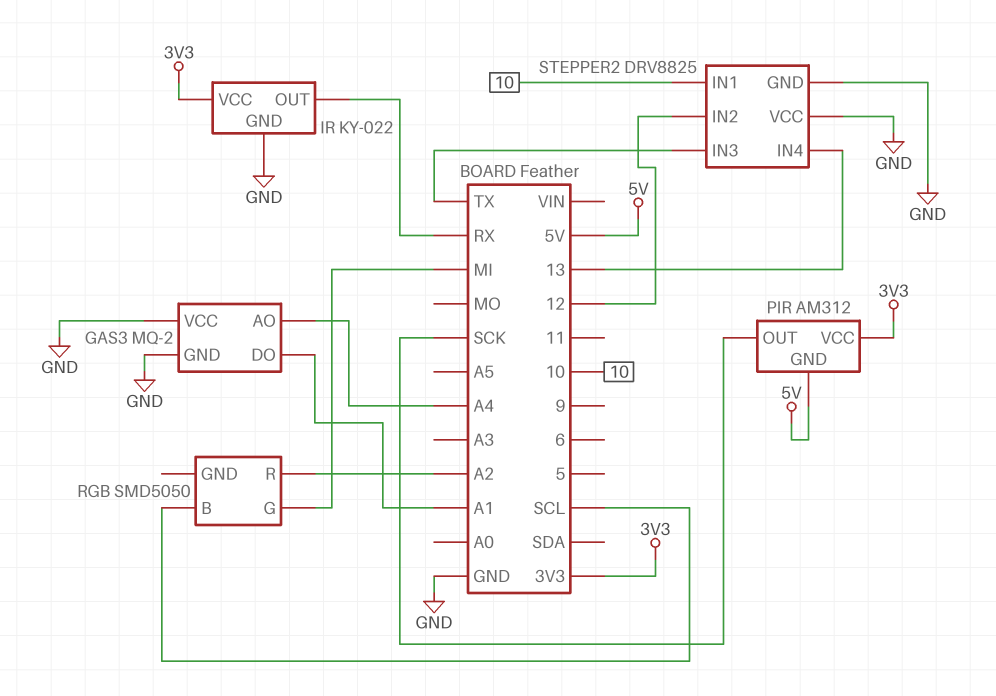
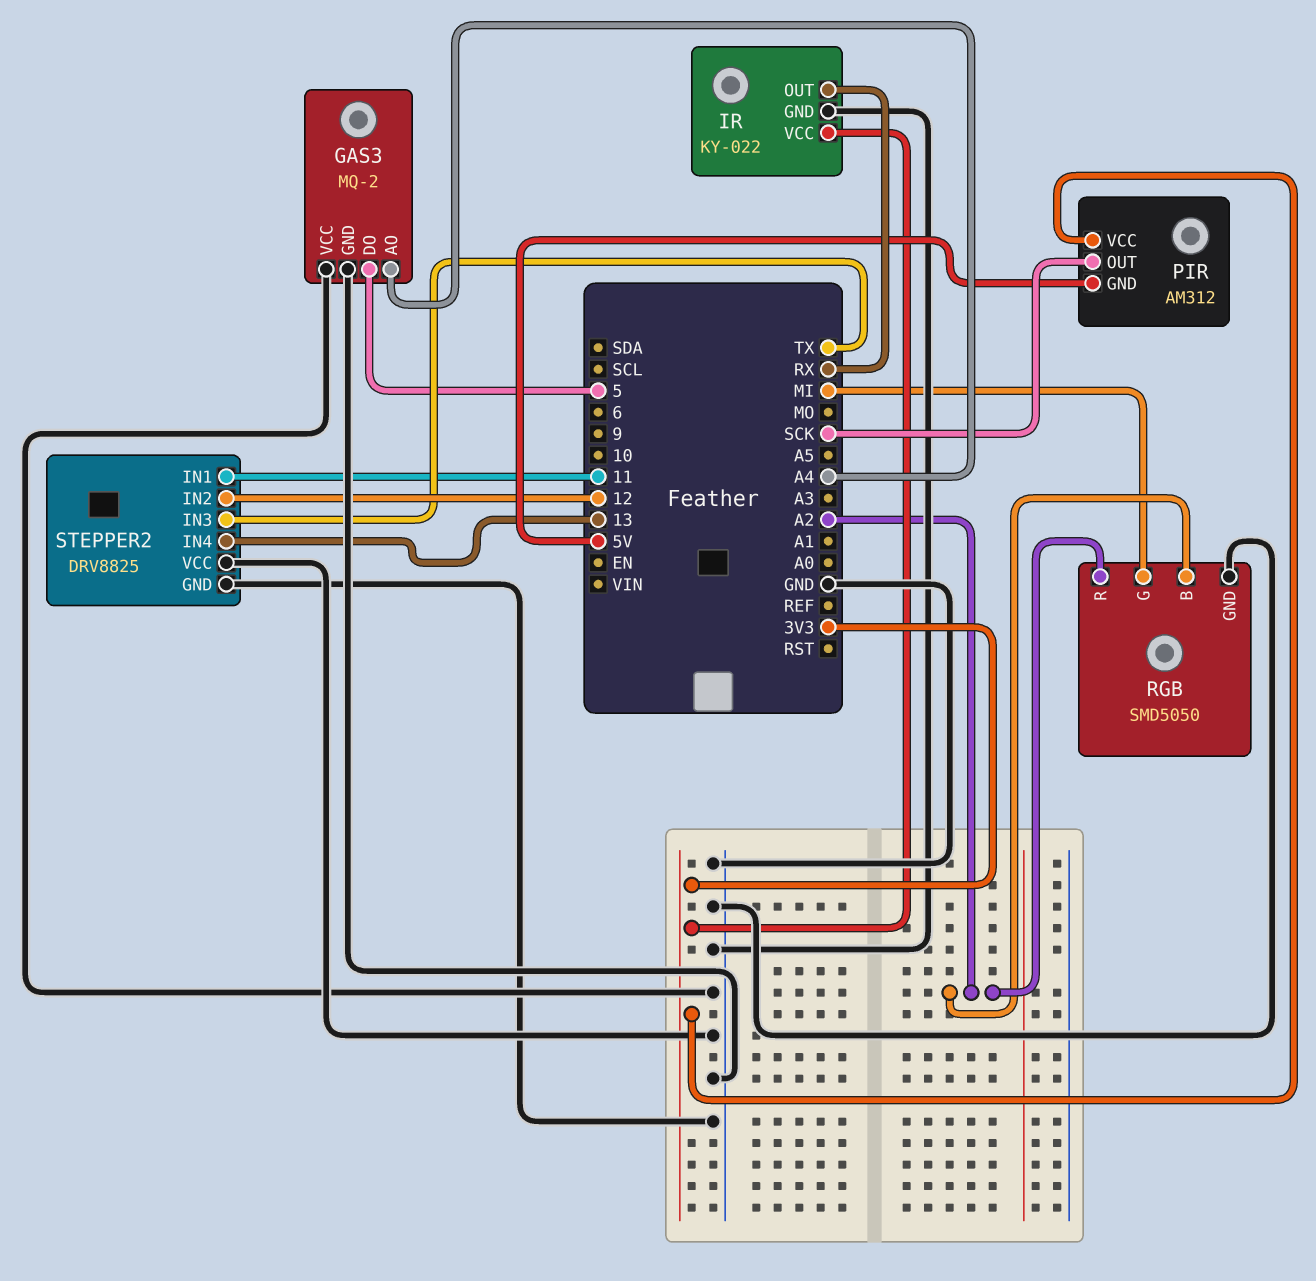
GAS3 pin DO: A1 -> 5
RGB pin B: SCL -> A2
RGB pin GND: none -> GND
STEPPER2 pin IN1: 10 -> 11

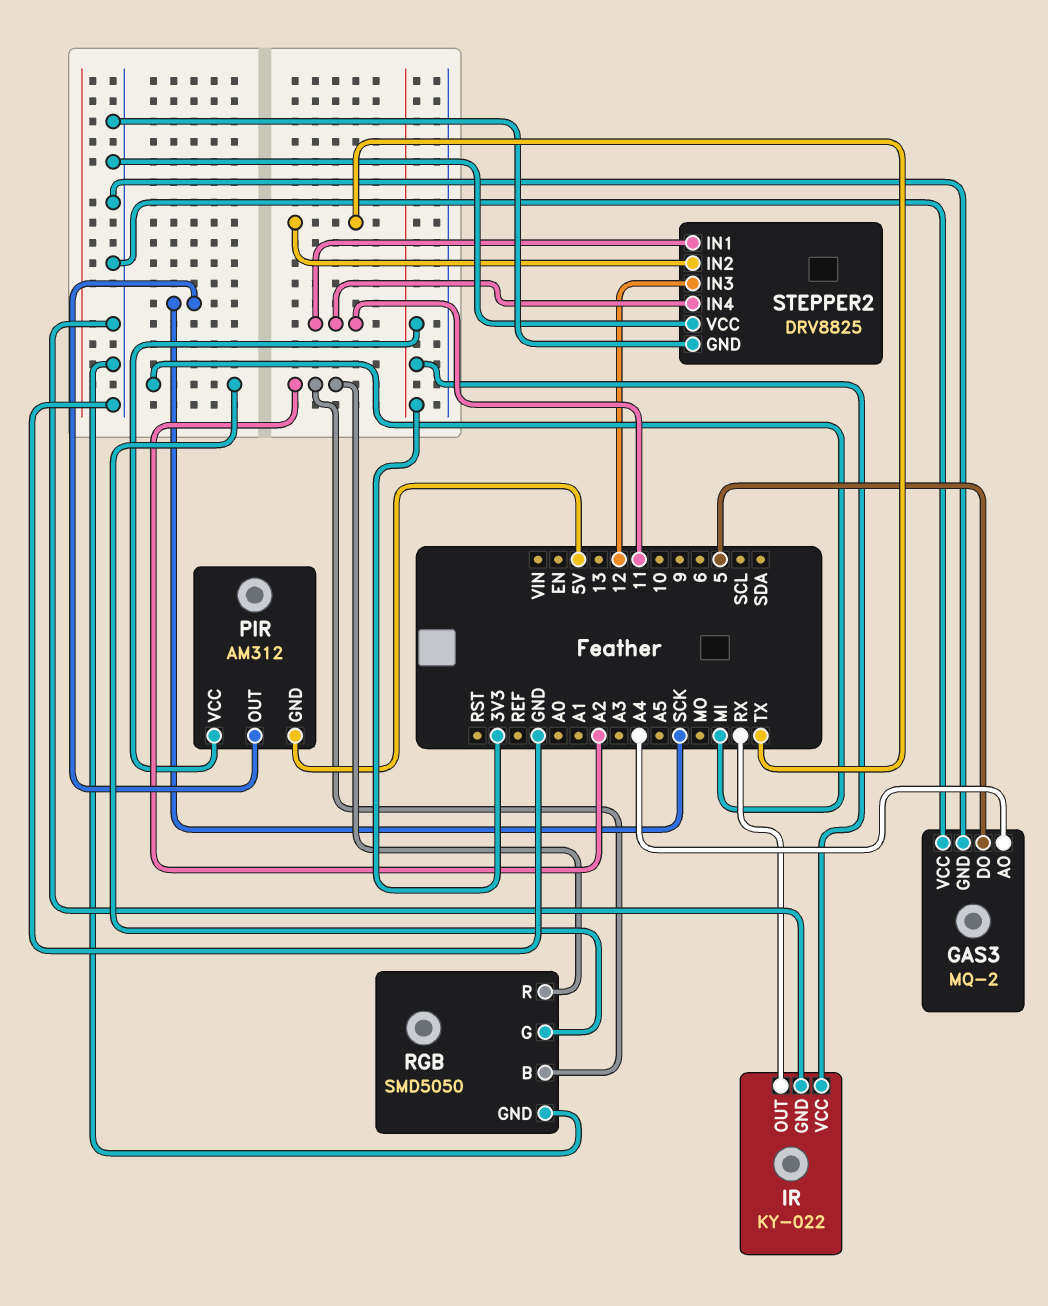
STEPPER2 pin IN2: 12 -> TX
STEPPER2 pin IN3: TX -> 12
STEPPER2 pin IN4: 13 -> 11

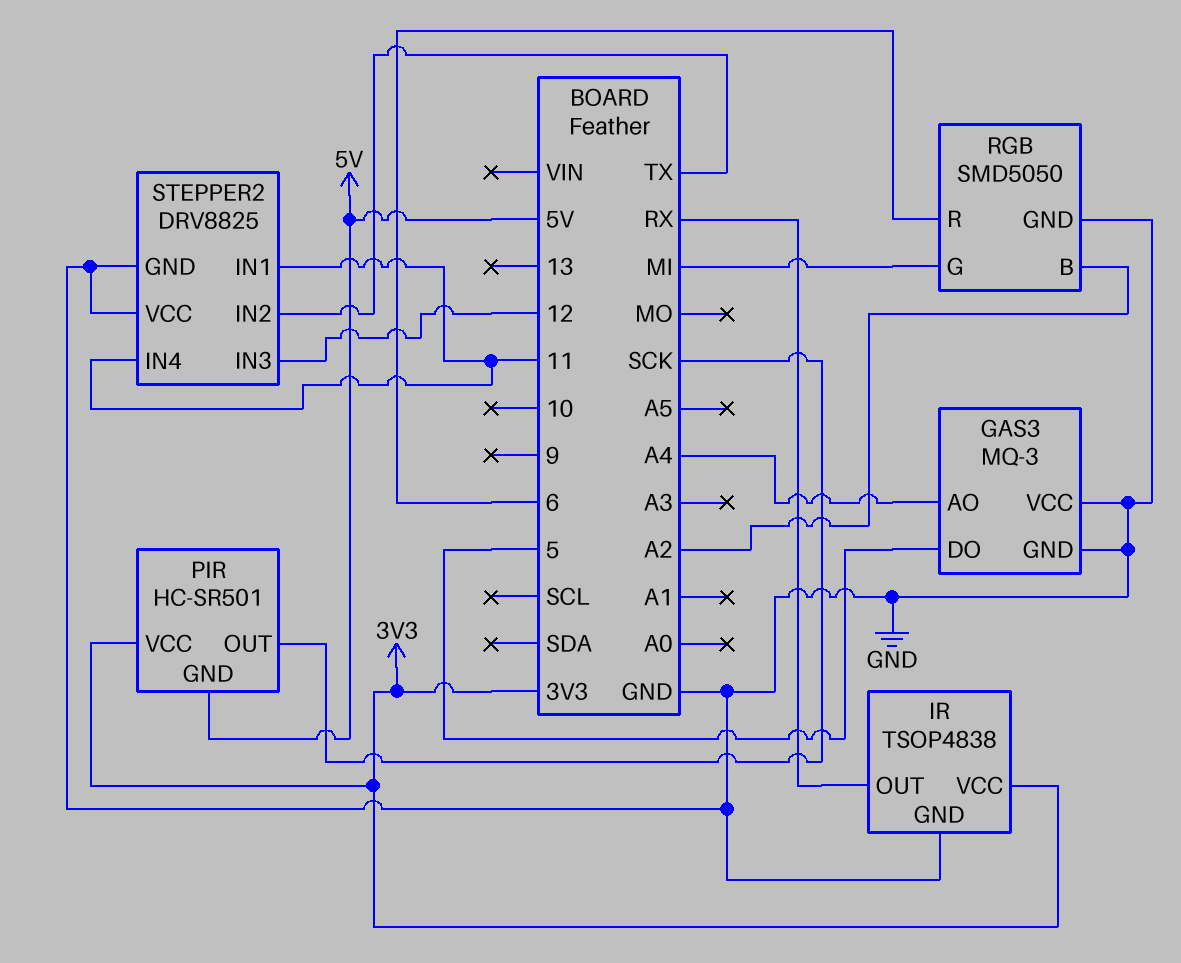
GAS3: MQ-2 -> MQ-3
IR: KY-022 -> TSOP4838
PIR: AM312 -> HC-SR501
RGB pin R: A2 -> 6

